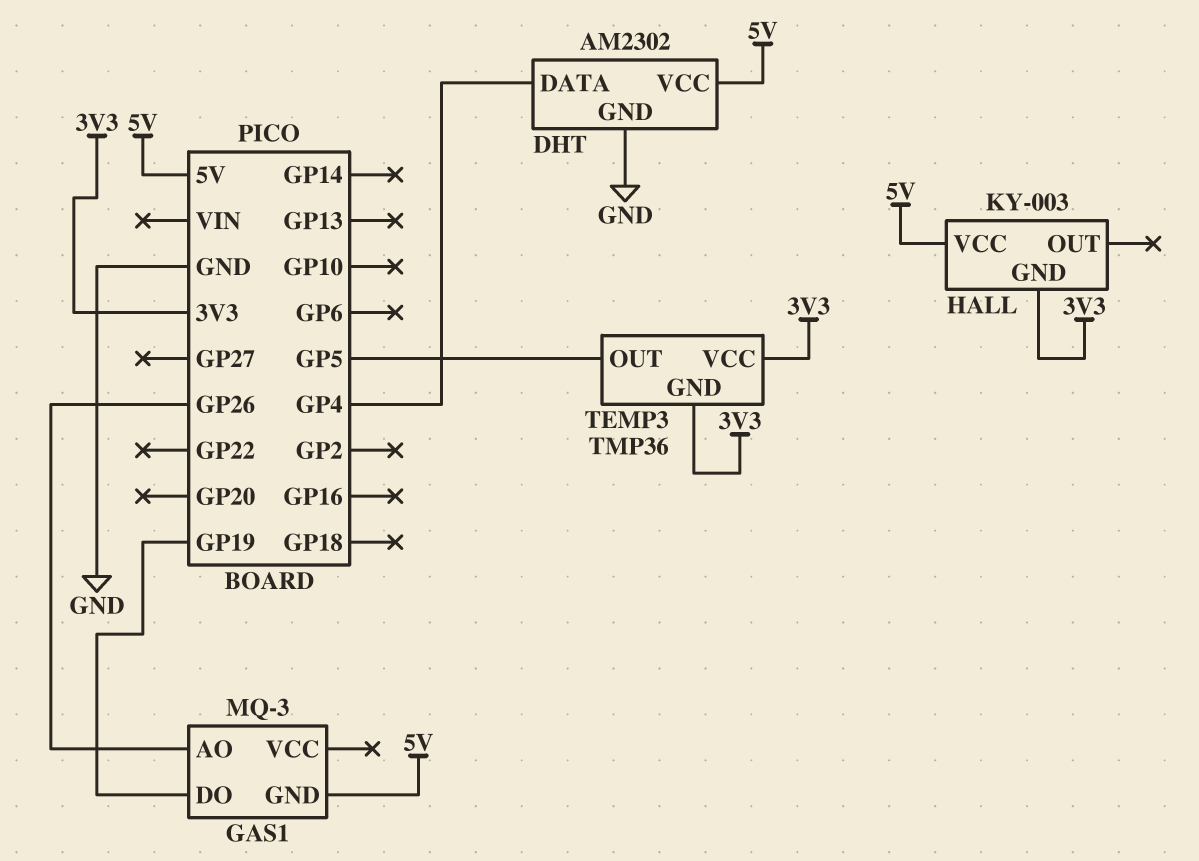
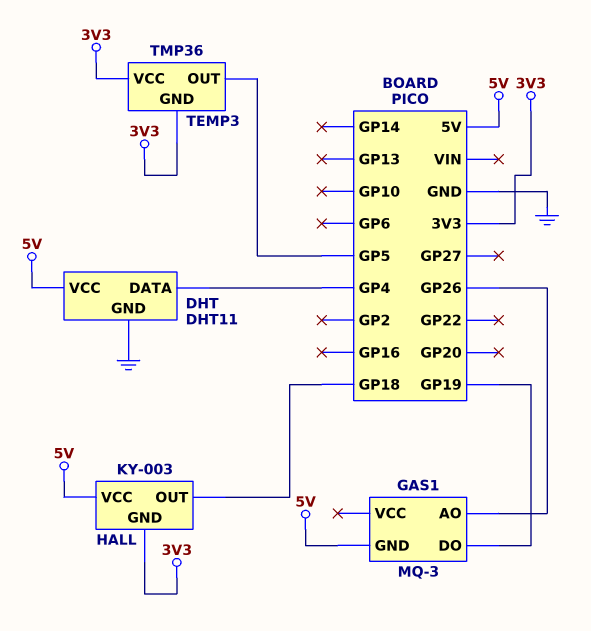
DHT: AM2302 -> DHT11
HALL pin OUT: none -> GP18

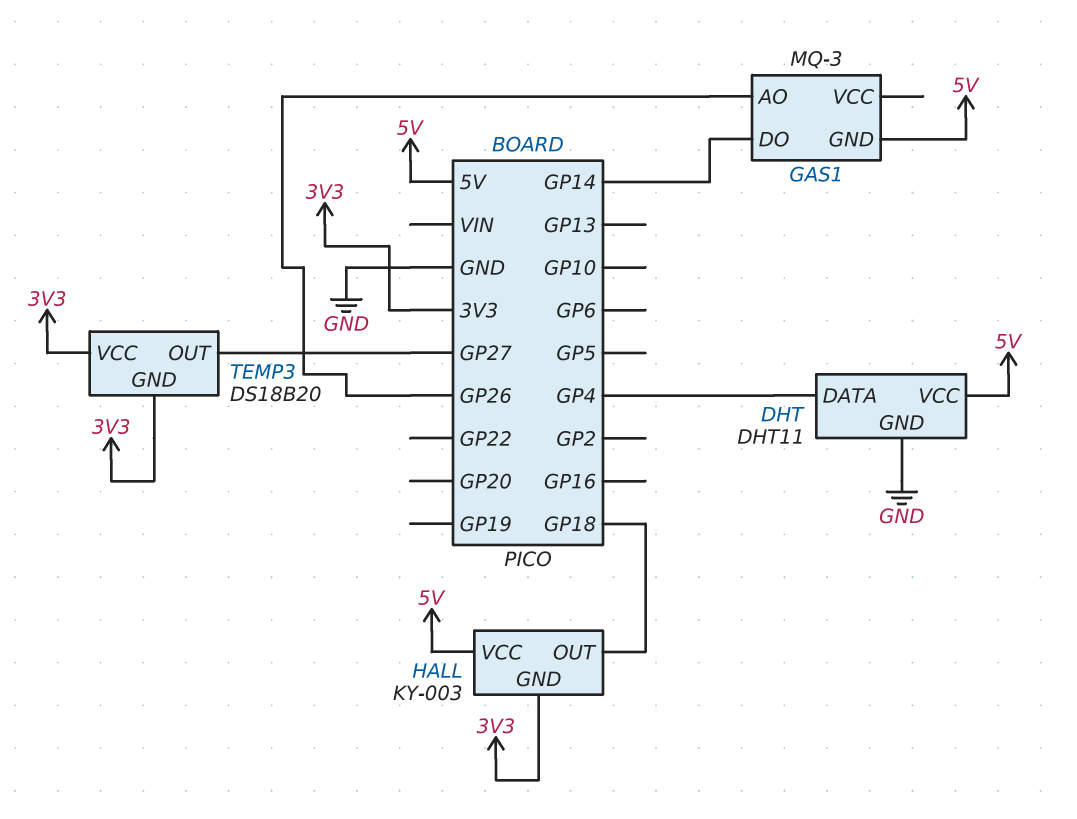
GAS1 pin DO: GP19 -> GP14
TEMP3: TMP36 -> DS18B20
TEMP3 pin OUT: GP5 -> GP27

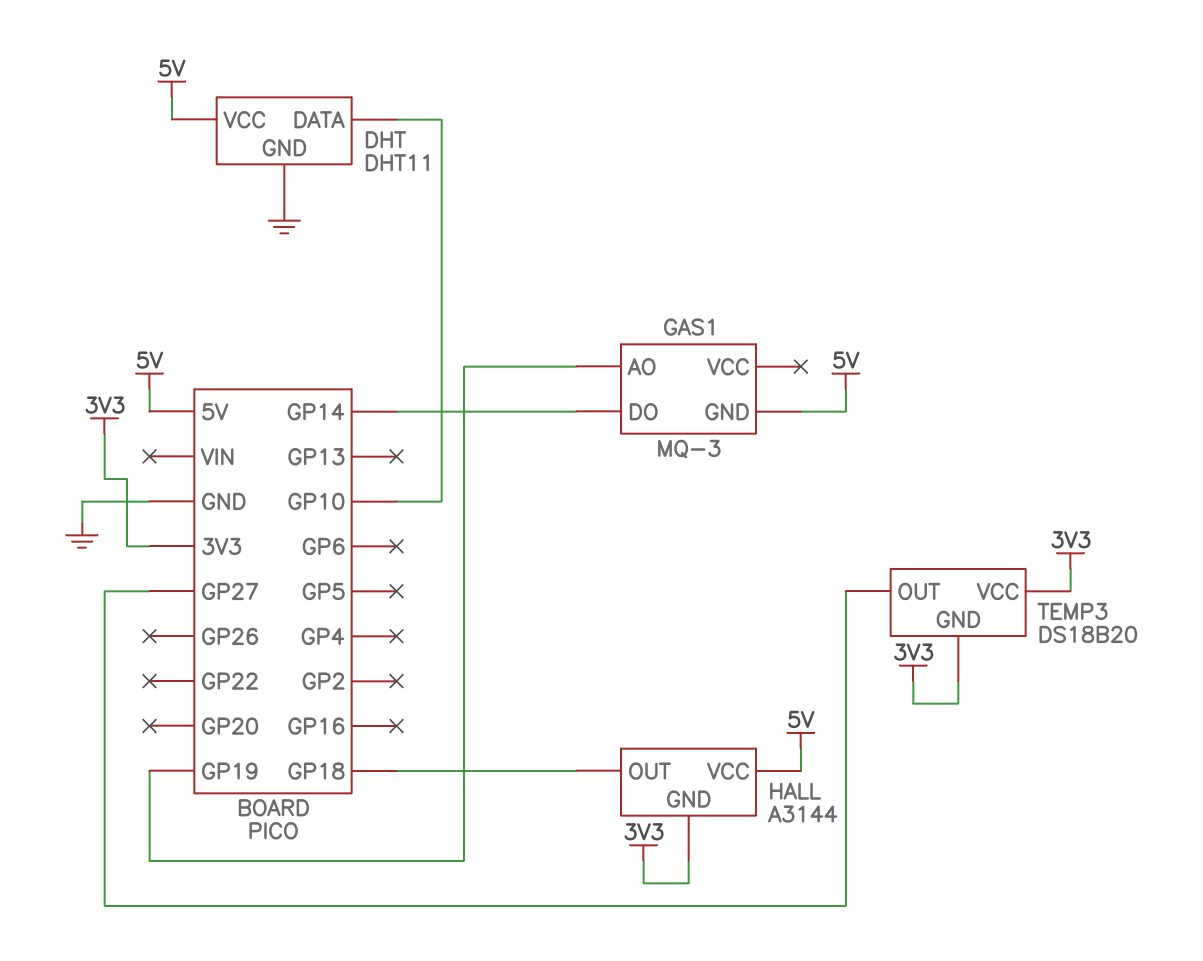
DHT pin DATA: GP4 -> GP10
GAS1 pin AO: GP26 -> GP19
HALL: KY-003 -> A3144

